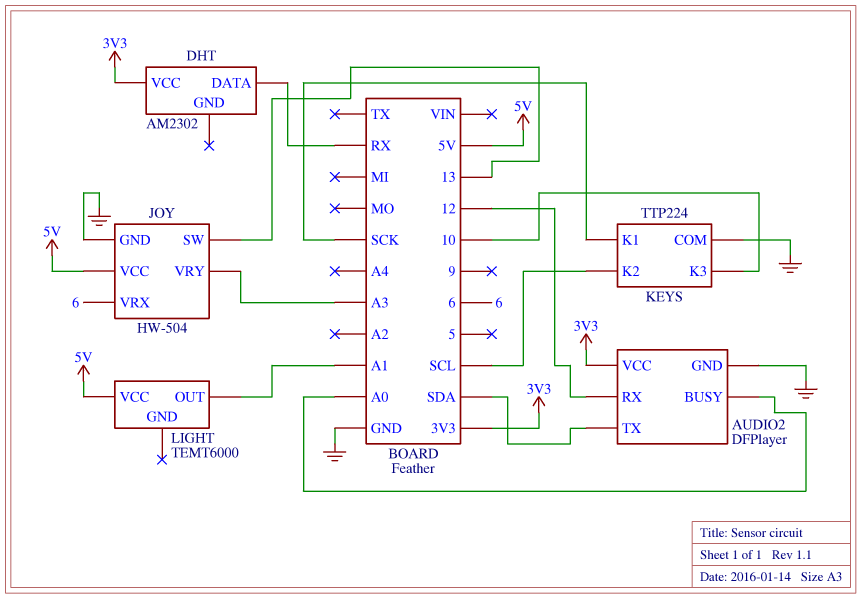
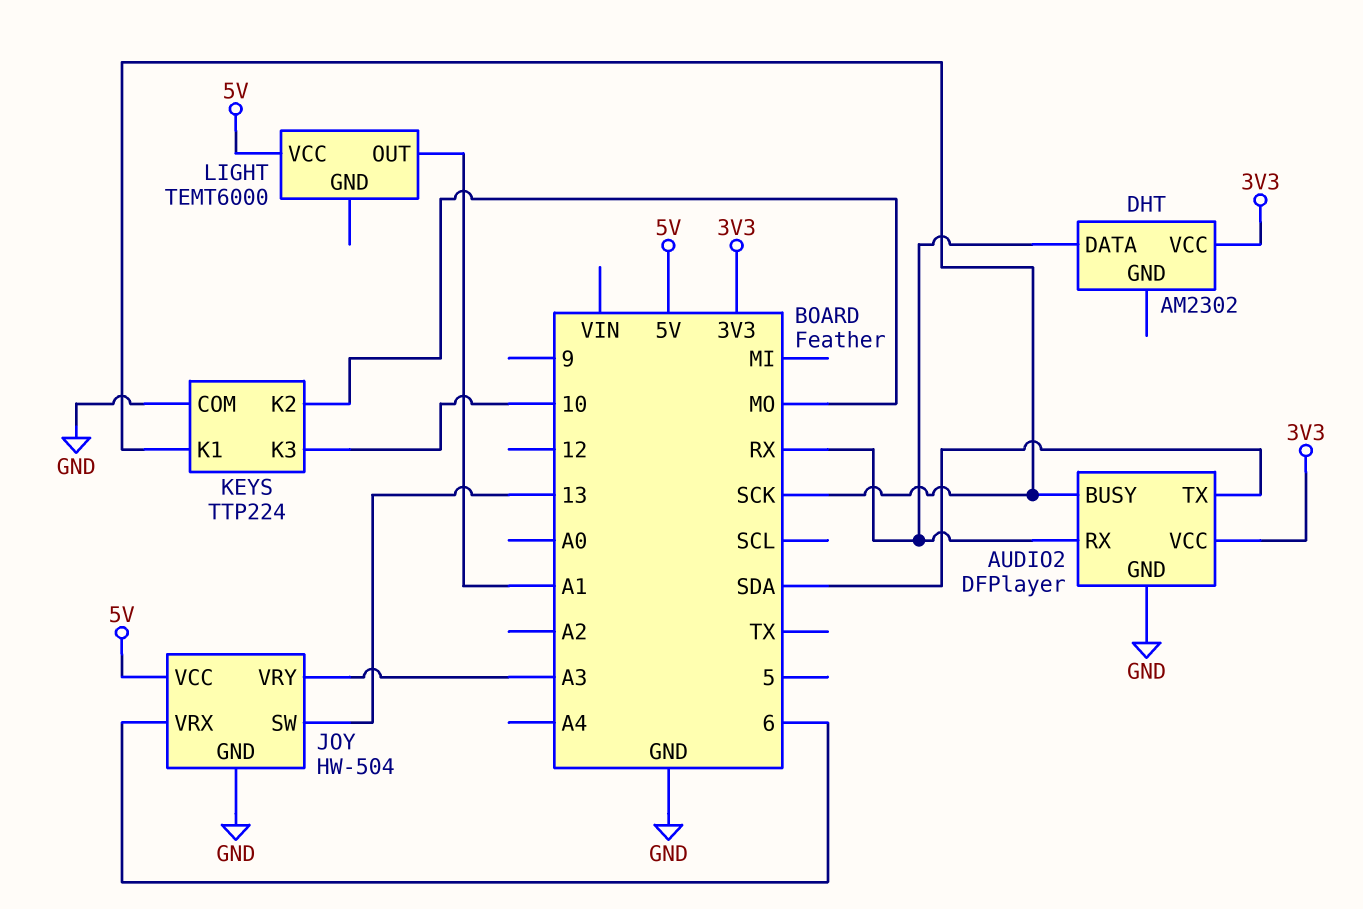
AUDIO2 pin BUSY: A0 -> SCK
AUDIO2 pin RX: 12 -> RX
KEYS pin K2: SCL -> MO

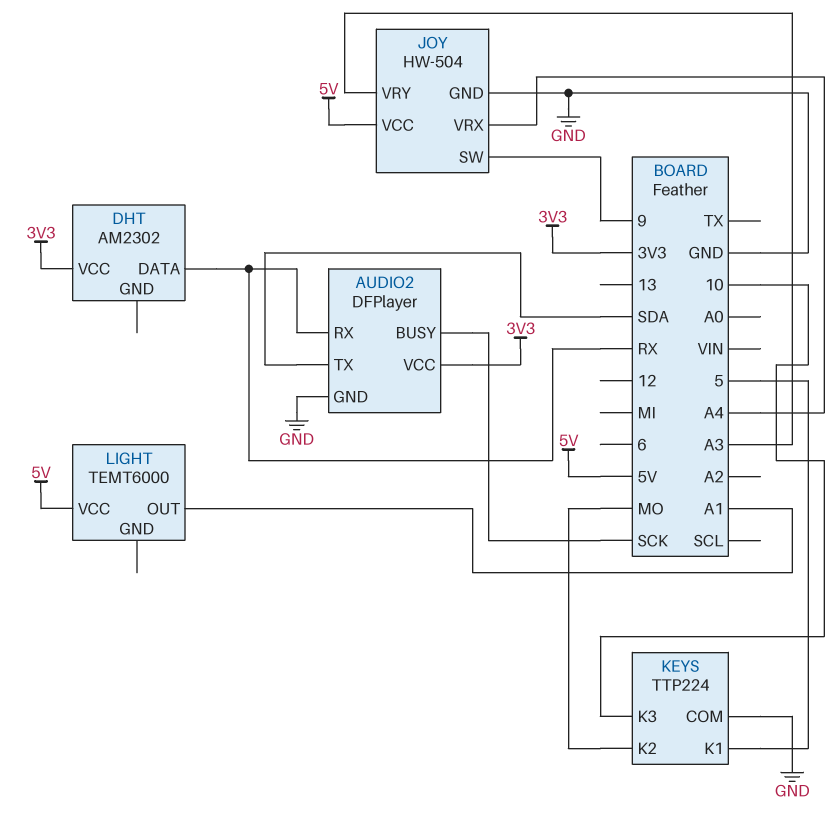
JOY pin SW: 13 -> 9
JOY pin VRX: 6 -> A4
KEYS pin K1: SCK -> 5

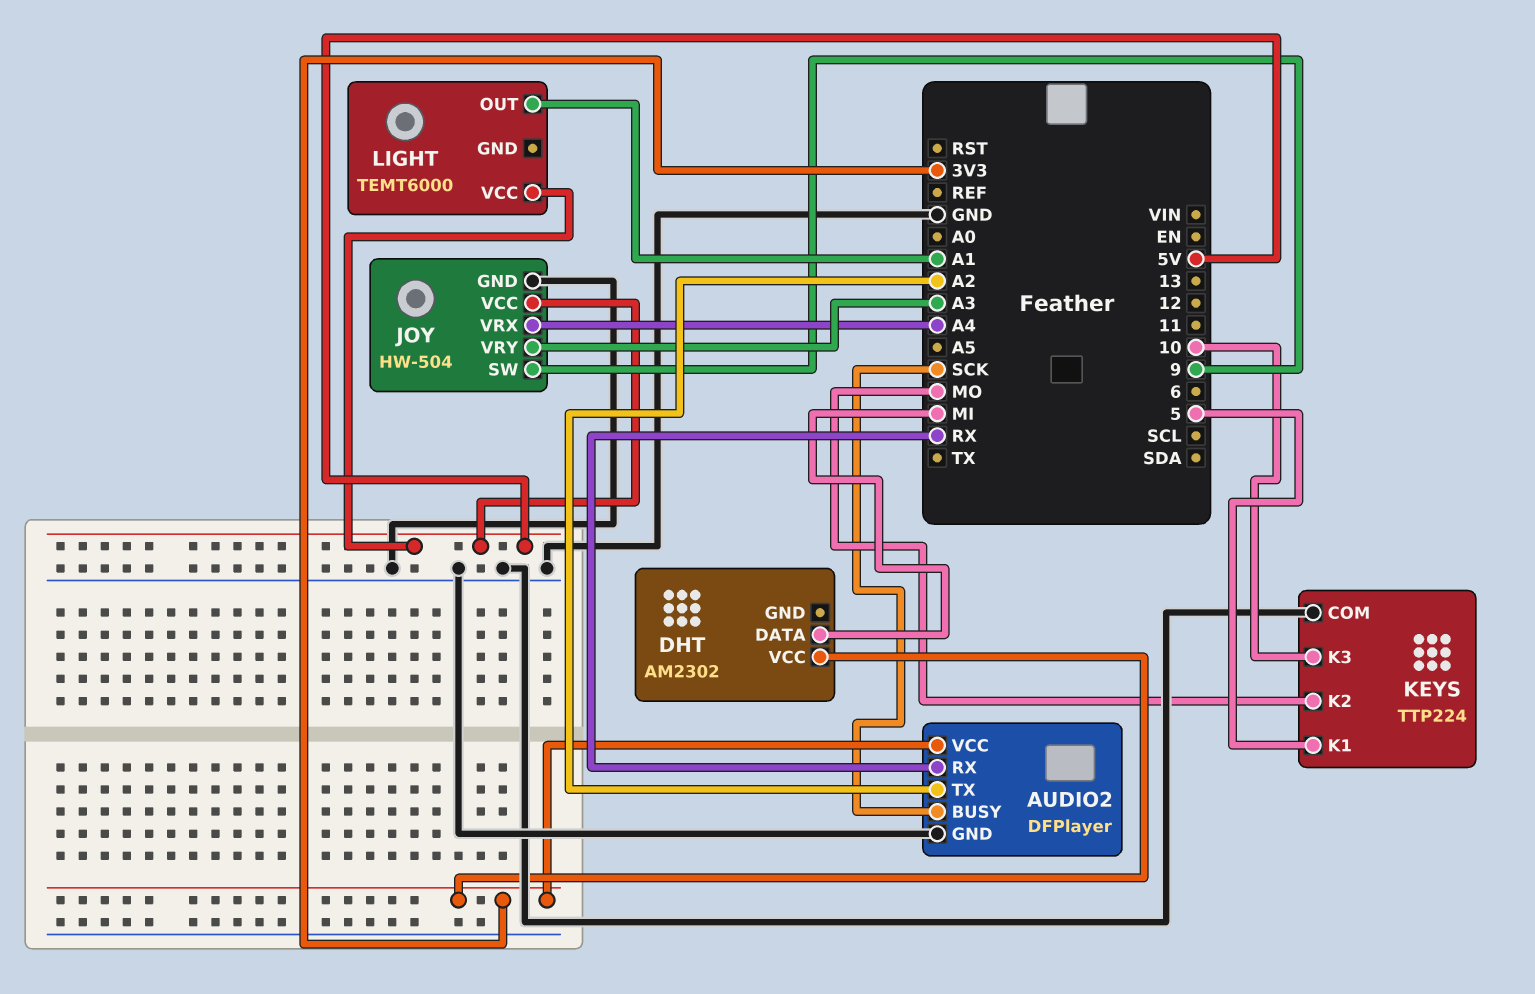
AUDIO2 pin TX: SDA -> A2
DHT pin DATA: RX -> MI

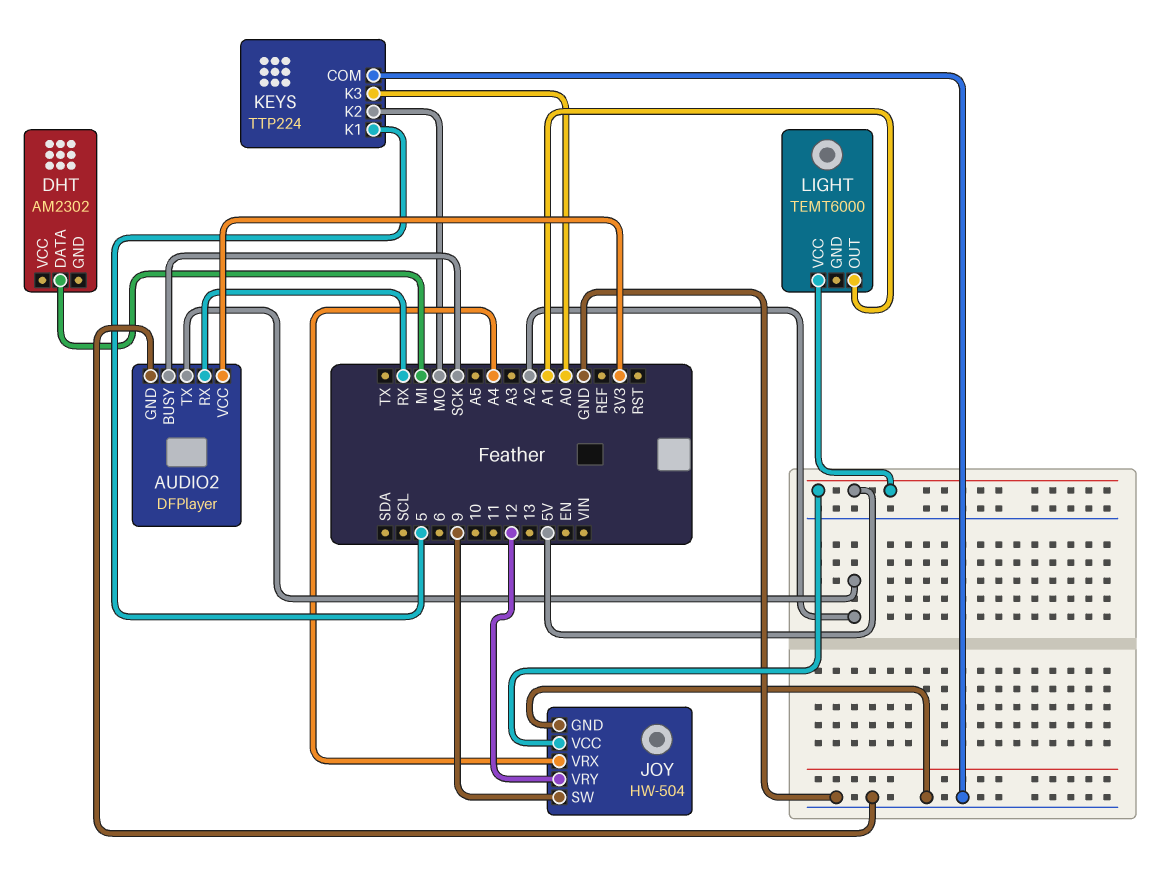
DHT pin VCC: 3V3 -> none
JOY pin VRY: A3 -> 12
KEYS pin K3: 10 -> A0

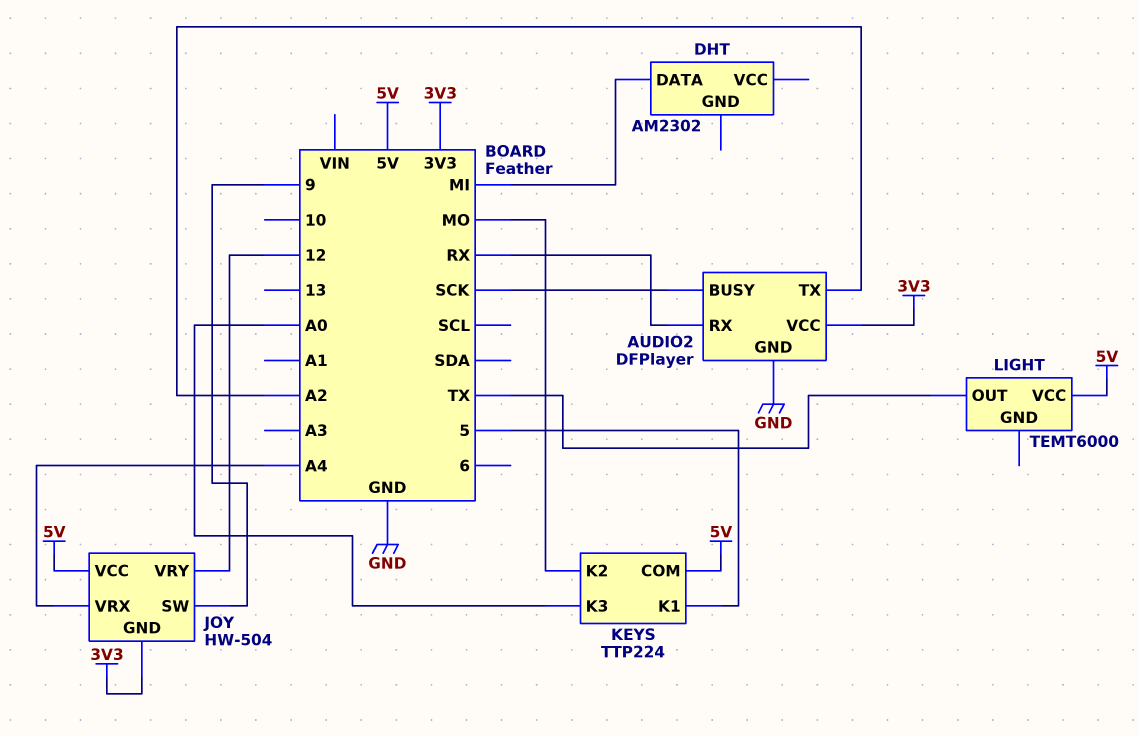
JOY pin GND: GND -> 3V3
KEYS pin COM: GND -> 5V
LIGHT pin OUT: A1 -> TX

